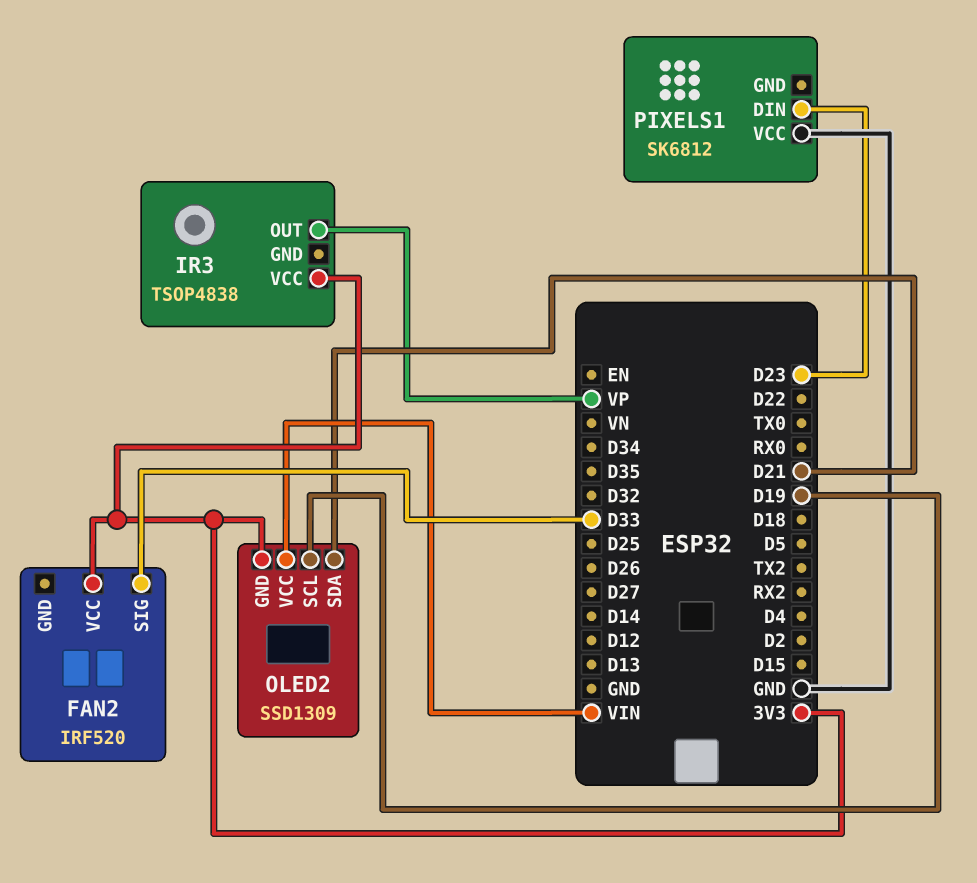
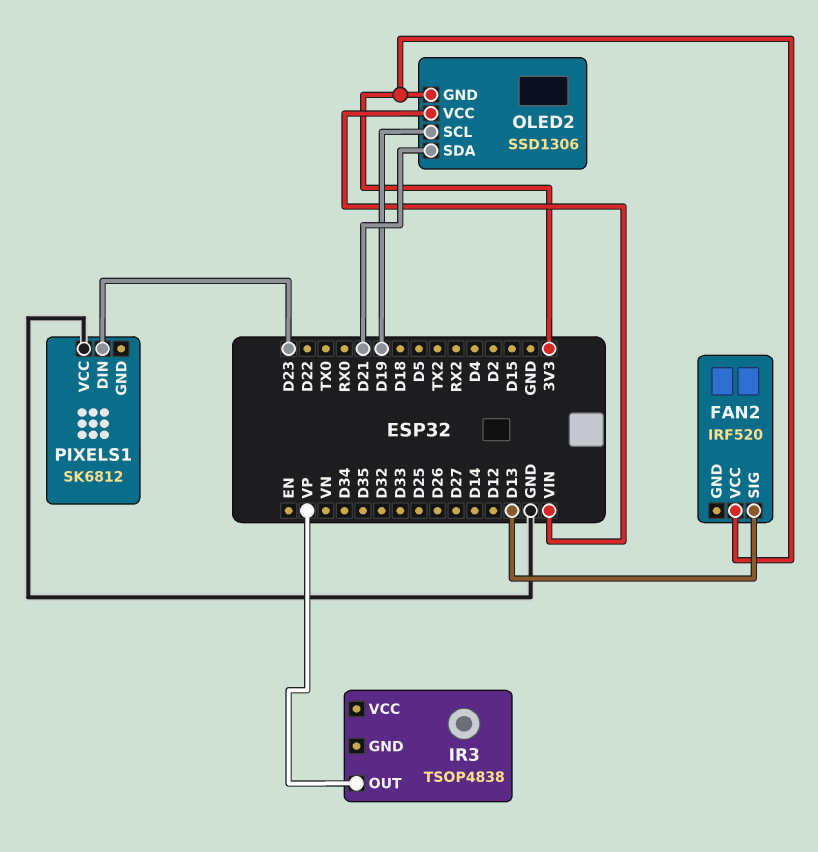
FAN2 pin SIG: D33 -> D13
IR3 pin VCC: 3V3 -> none
OLED2: SSD1309 -> SSD1306

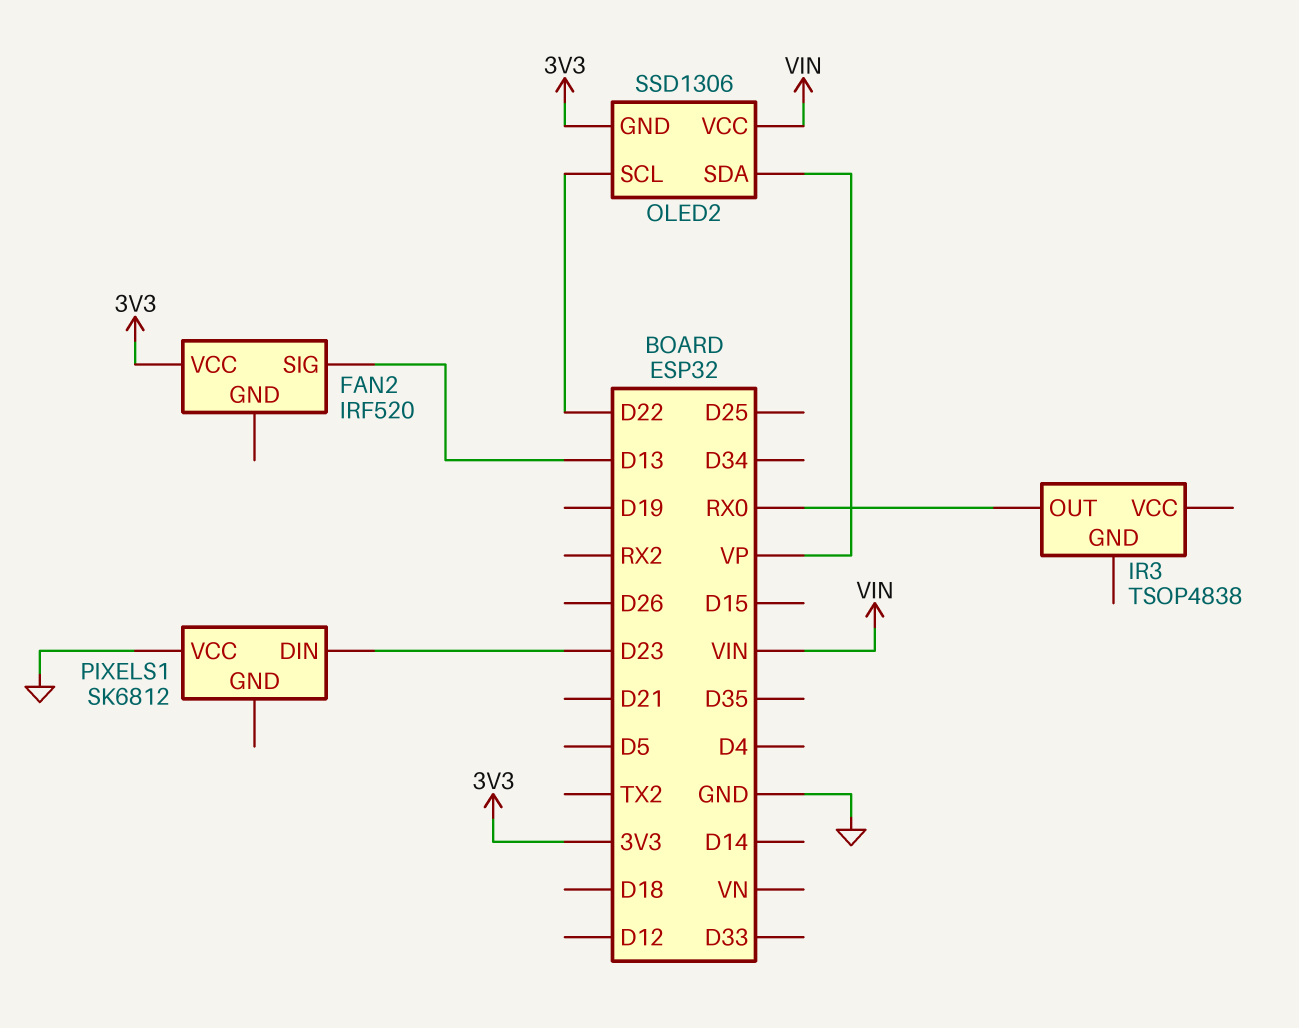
IR3 pin OUT: VP -> RX0
OLED2 pin SCL: D19 -> D22
OLED2 pin SDA: D21 -> VP

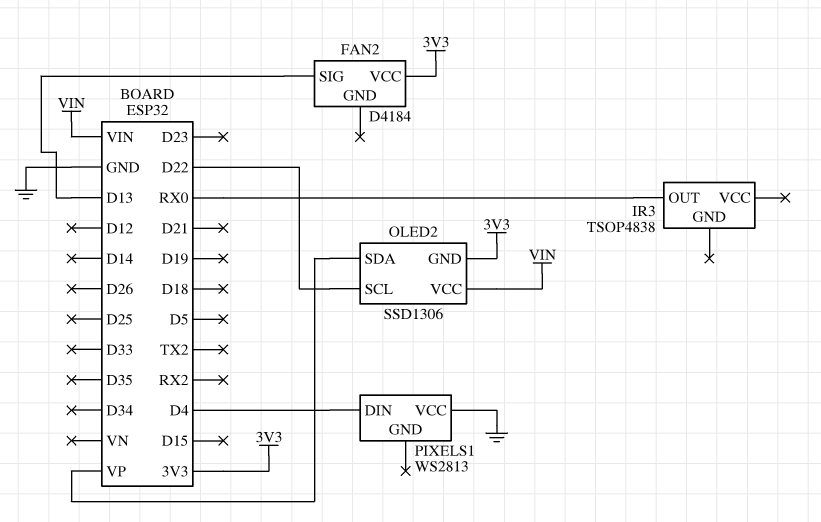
FAN2: IRF520 -> D4184
PIXELS1: SK6812 -> WS2813
PIXELS1 pin DIN: D23 -> D4

